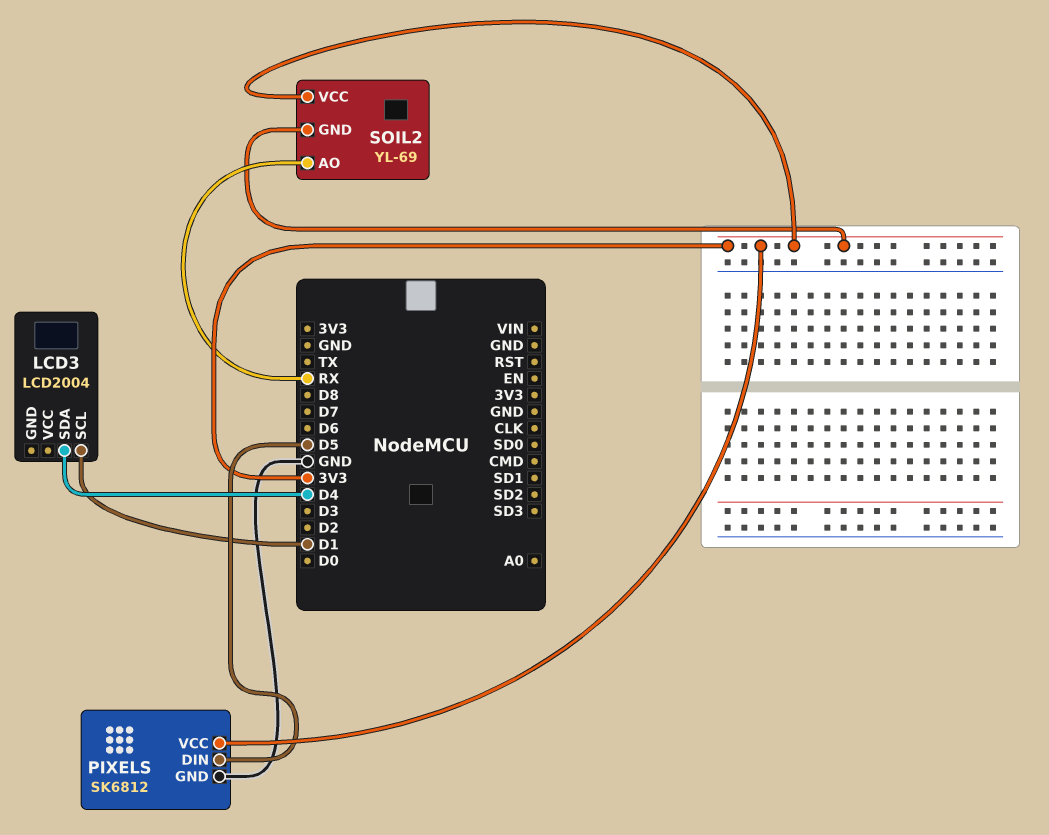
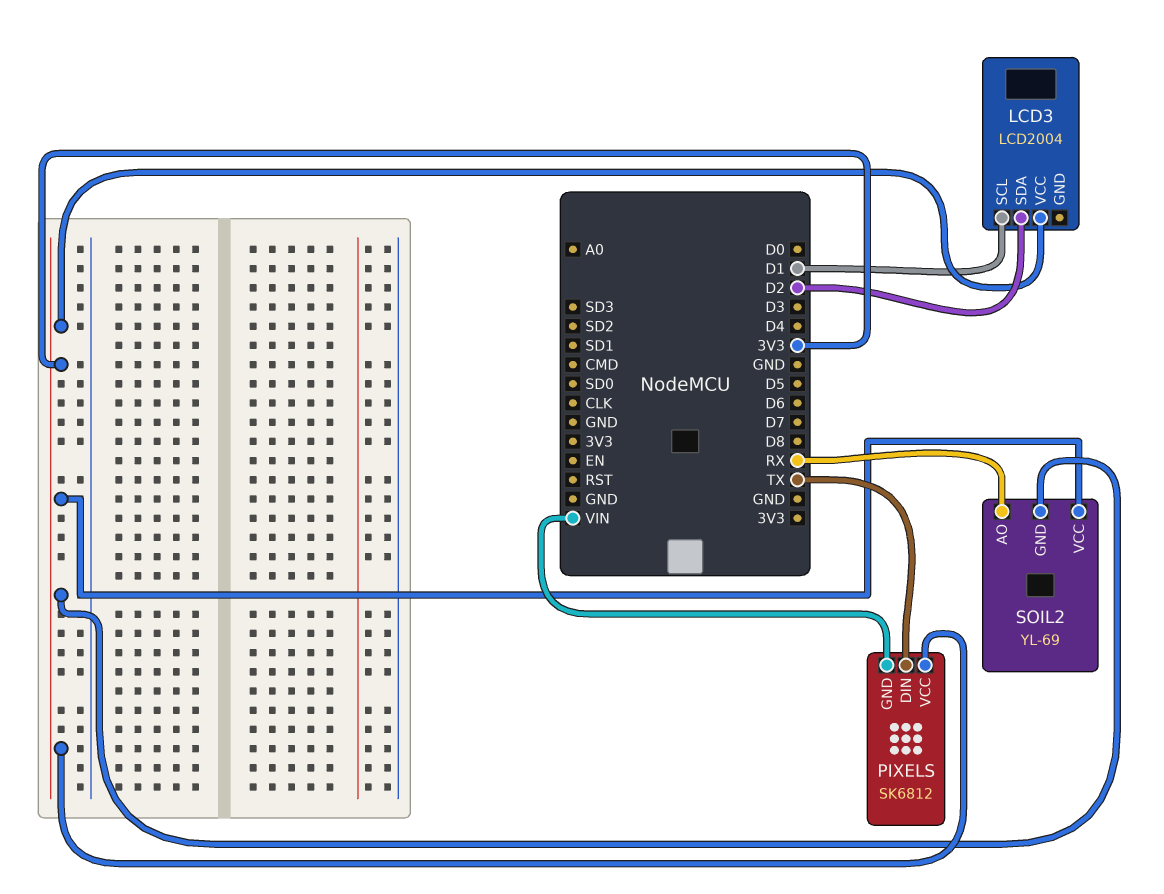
LCD3 pin SDA: D4 -> D2
LCD3 pin VCC: none -> 3V3
PIXELS pin DIN: D5 -> TX
PIXELS pin GND: GND -> VIN

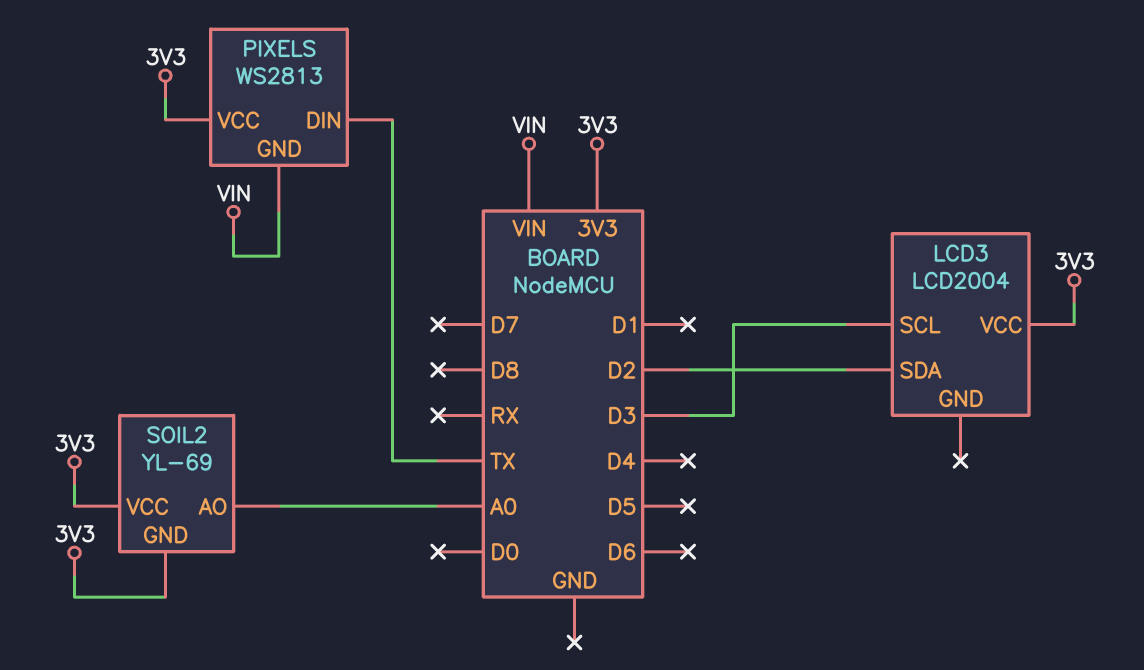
LCD3 pin SCL: D1 -> D3
PIXELS: SK6812 -> WS2813
SOIL2 pin AO: RX -> A0

